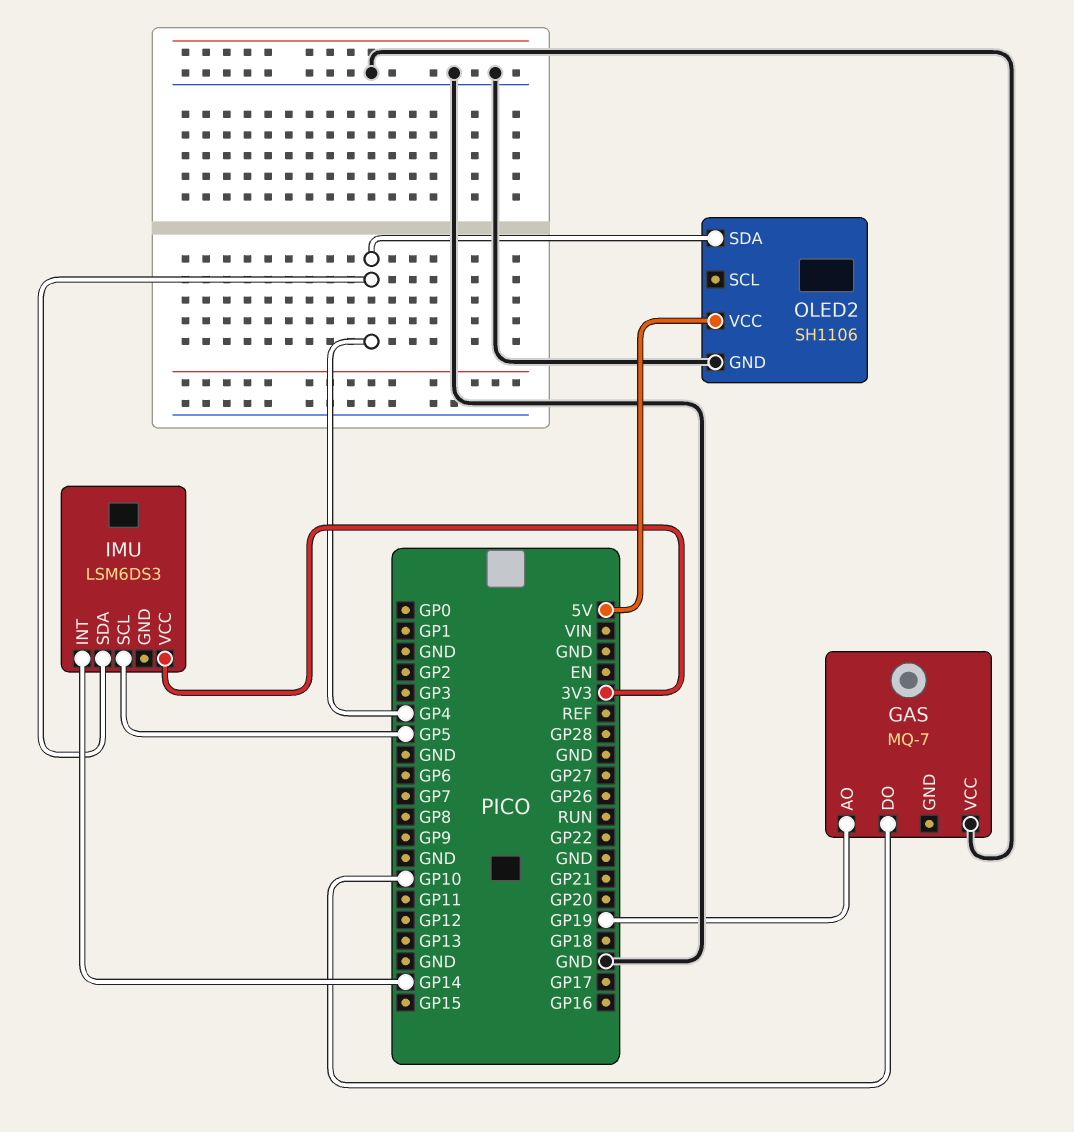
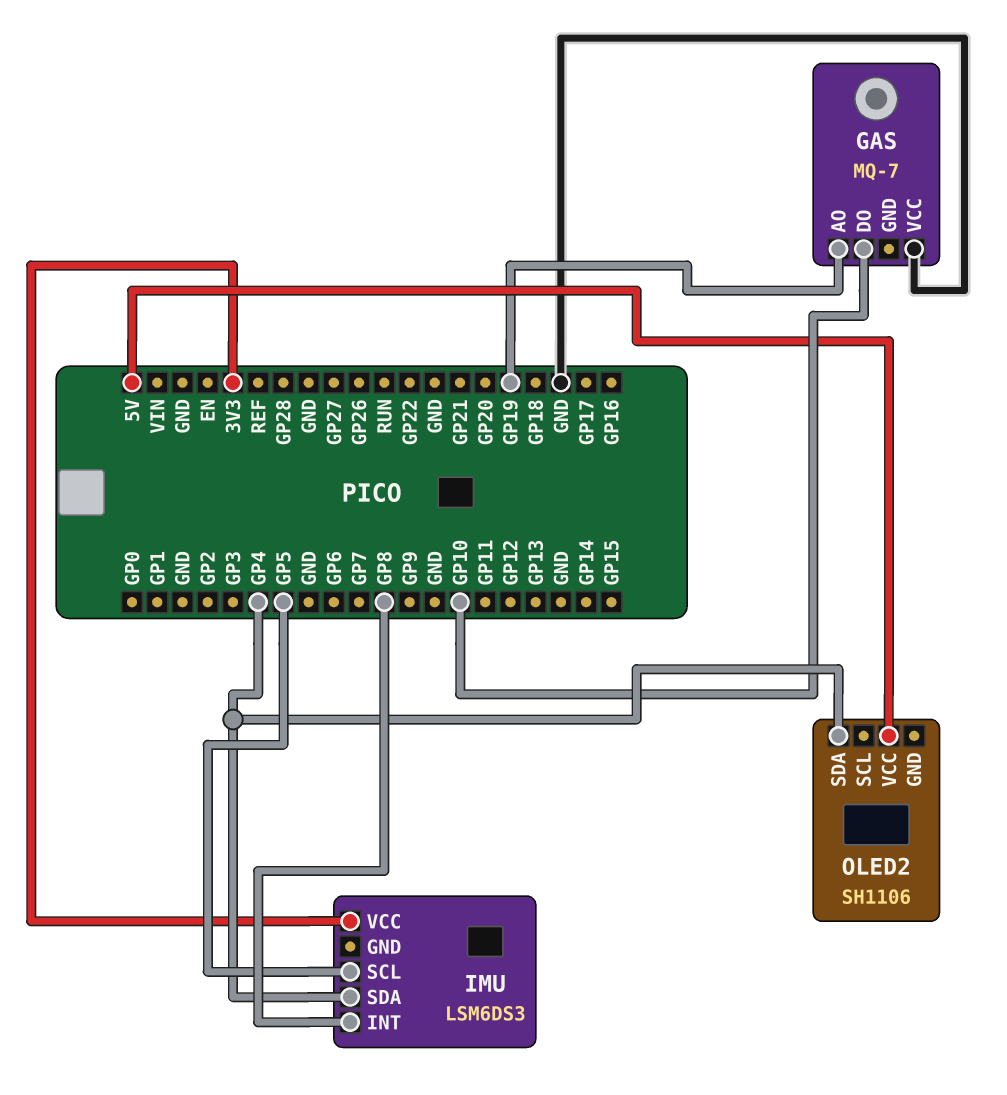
IMU pin INT: GP14 -> GP8
OLED2 pin GND: GND -> none

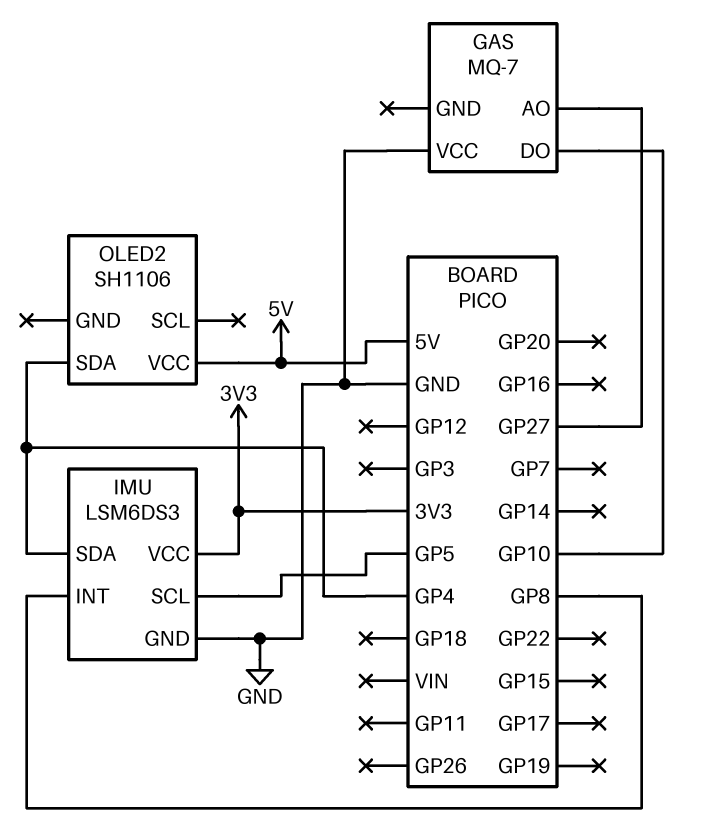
GAS pin AO: GP19 -> GP27
IMU pin GND: none -> GND

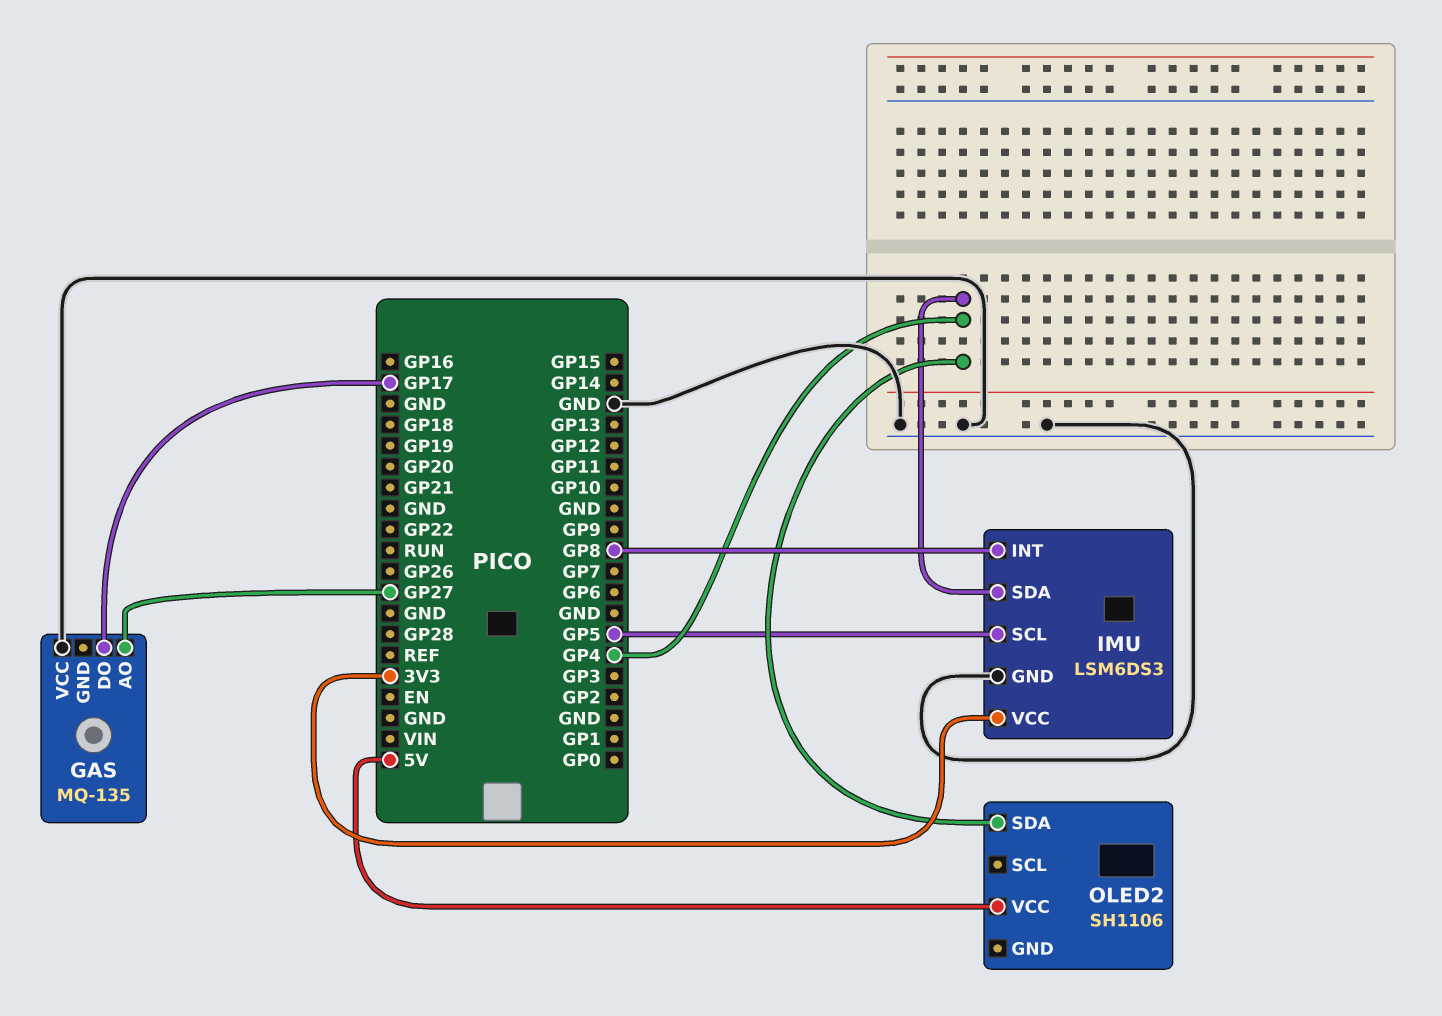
GAS: MQ-7 -> MQ-135
GAS pin DO: GP10 -> GP17

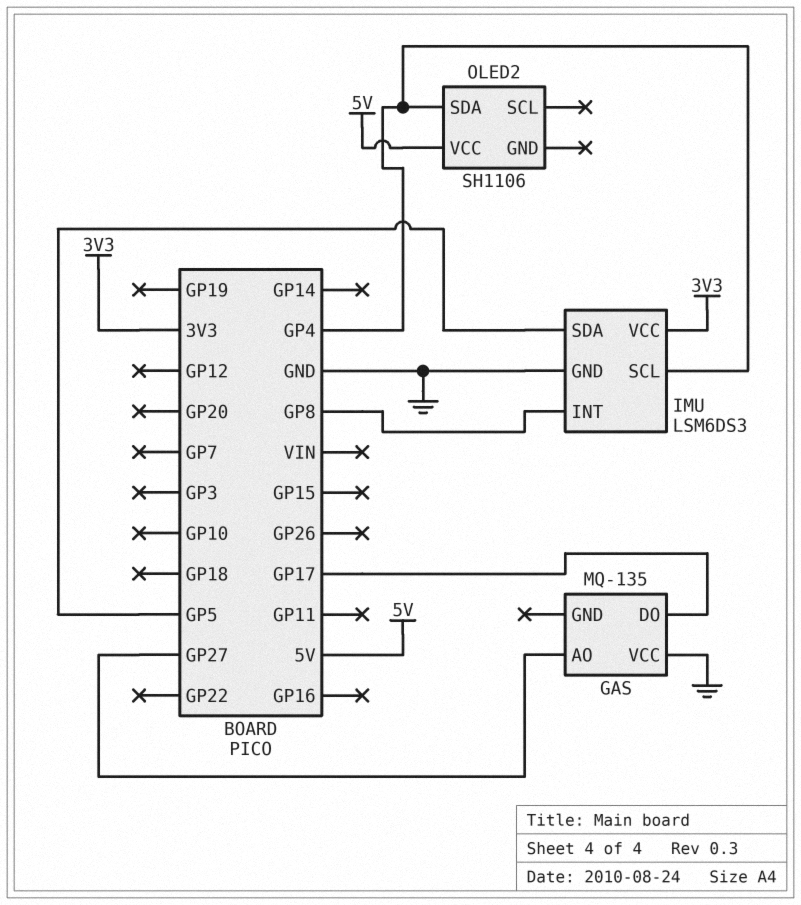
IMU pin SCL: GP5 -> GP4
IMU pin SDA: GP4 -> GP5

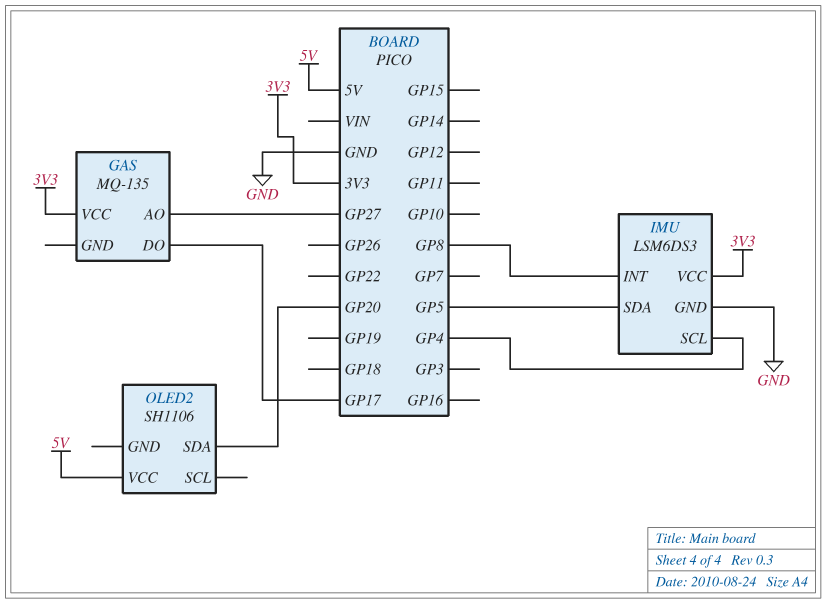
GAS pin VCC: GND -> 3V3
OLED2 pin SDA: GP4 -> GP20

